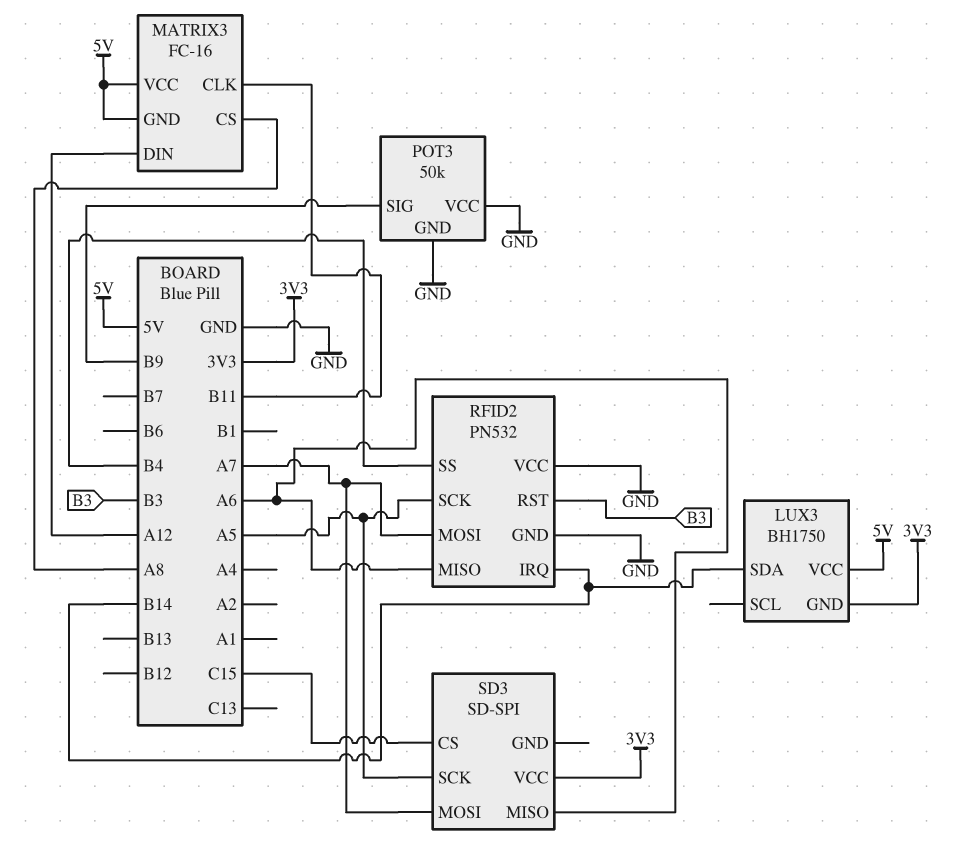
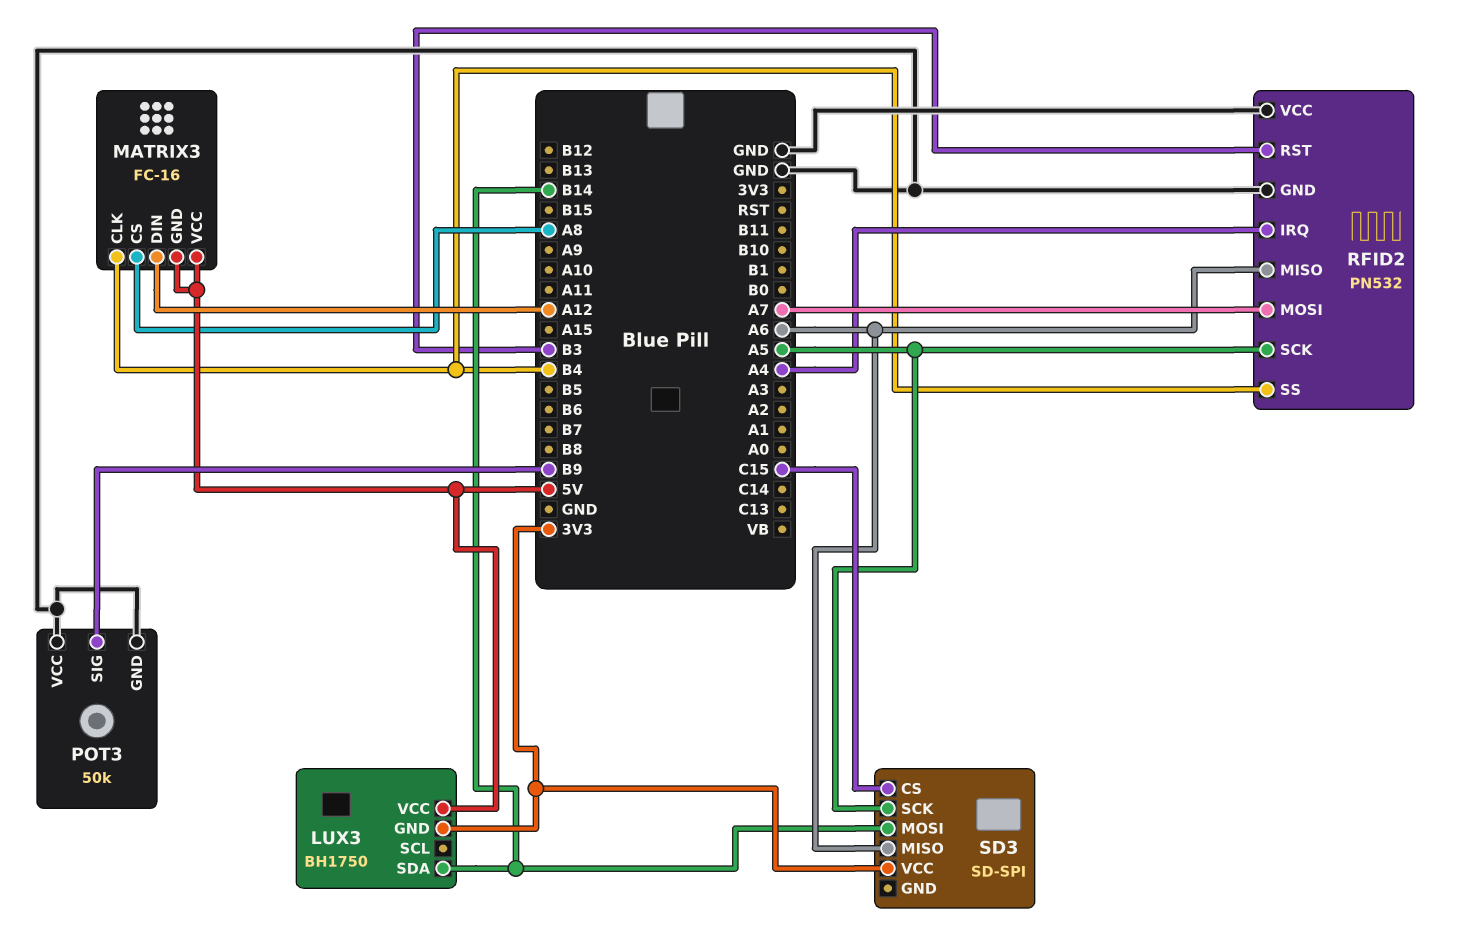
MATRIX3 pin CLK: B11 -> B4
RFID2 pin IRQ: B14 -> A4
SD3 pin MOSI: A7 -> B14

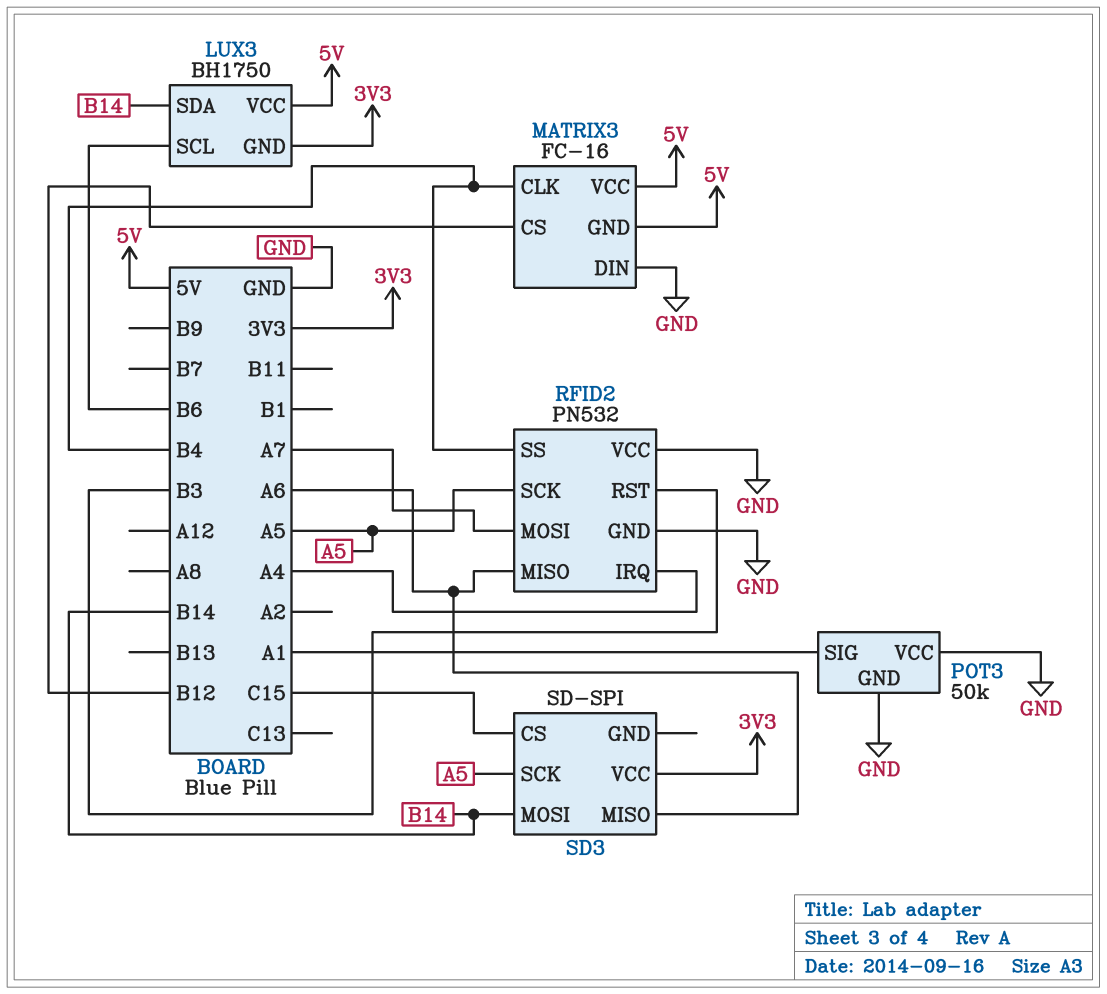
LUX3 pin SCL: none -> B6
MATRIX3 pin CS: A8 -> B12
MATRIX3 pin DIN: A12 -> GND
POT3 pin SIG: B9 -> A1

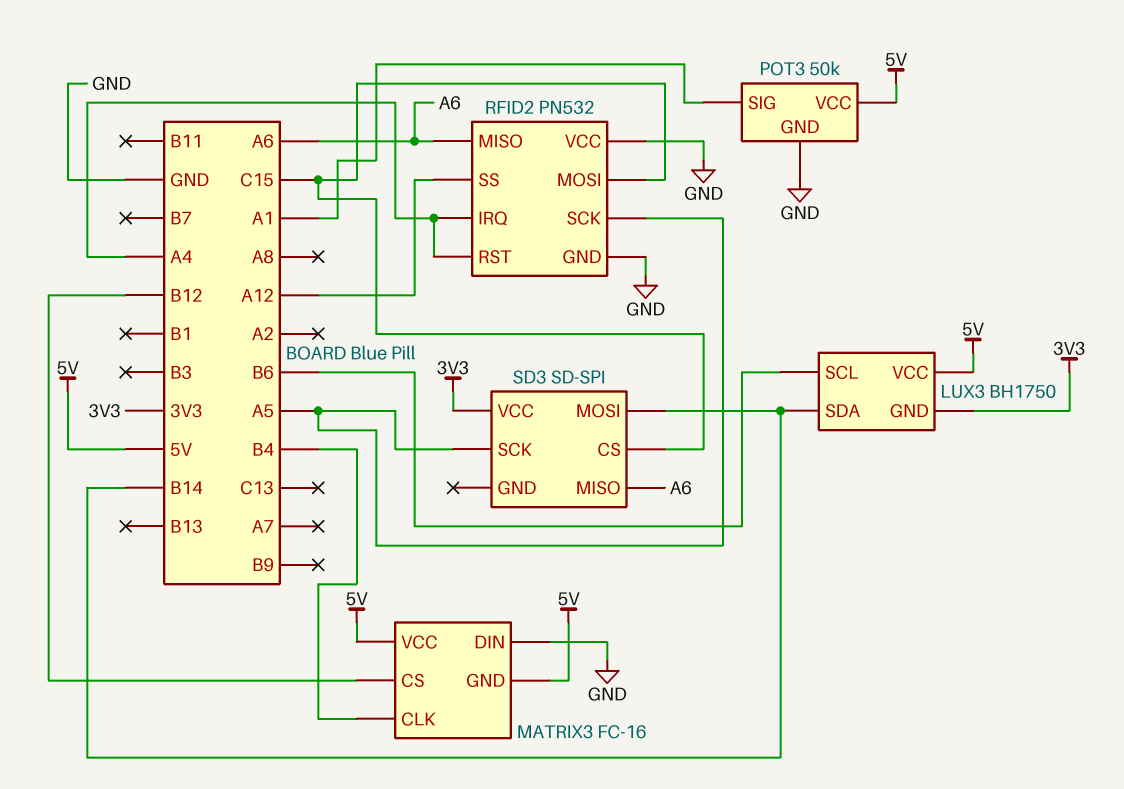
POT3 pin VCC: GND -> 5V
RFID2 pin MOSI: A7 -> C15
RFID2 pin RST: B3 -> A4
RFID2 pin SS: B4 -> A12

